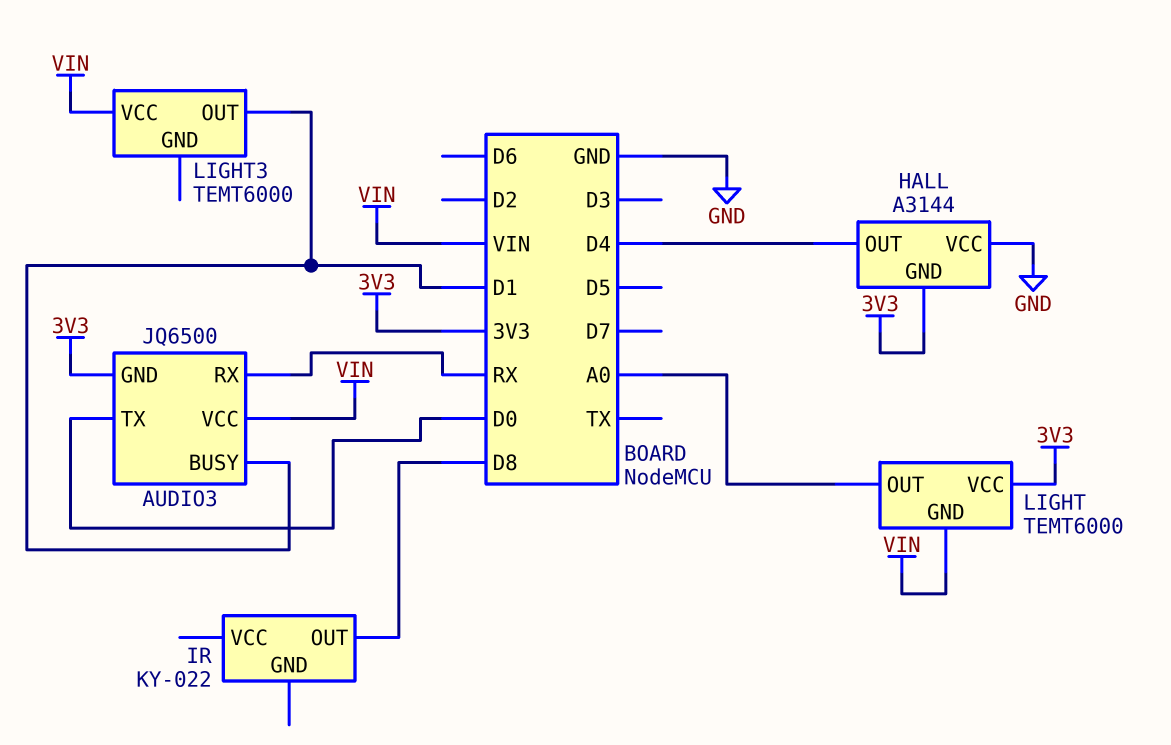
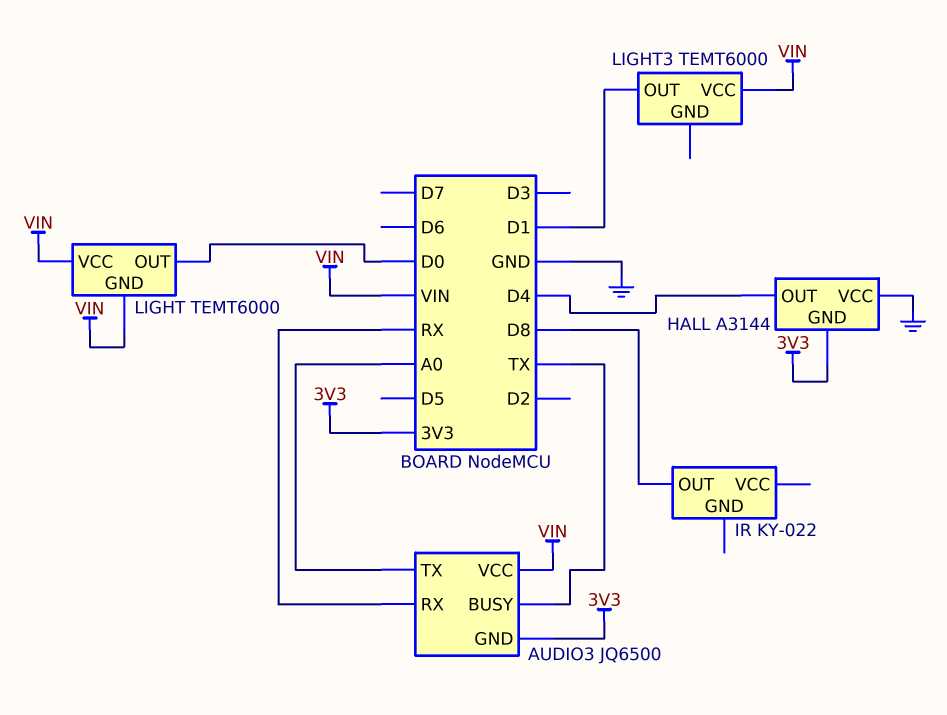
AUDIO3 pin BUSY: D1 -> TX
AUDIO3 pin TX: D0 -> A0
LIGHT pin OUT: A0 -> D0
LIGHT pin VCC: 3V3 -> VIN

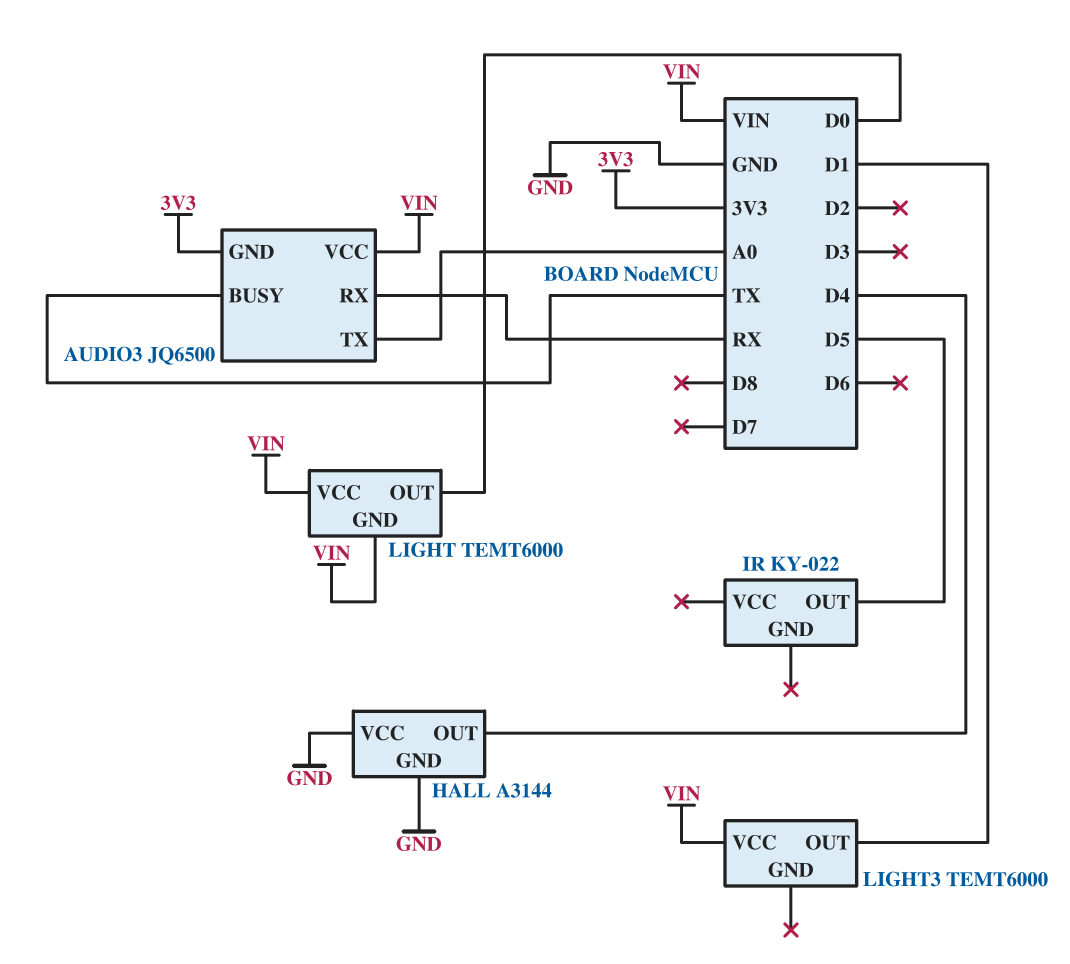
HALL pin GND: 3V3 -> GND
IR pin OUT: D8 -> D5

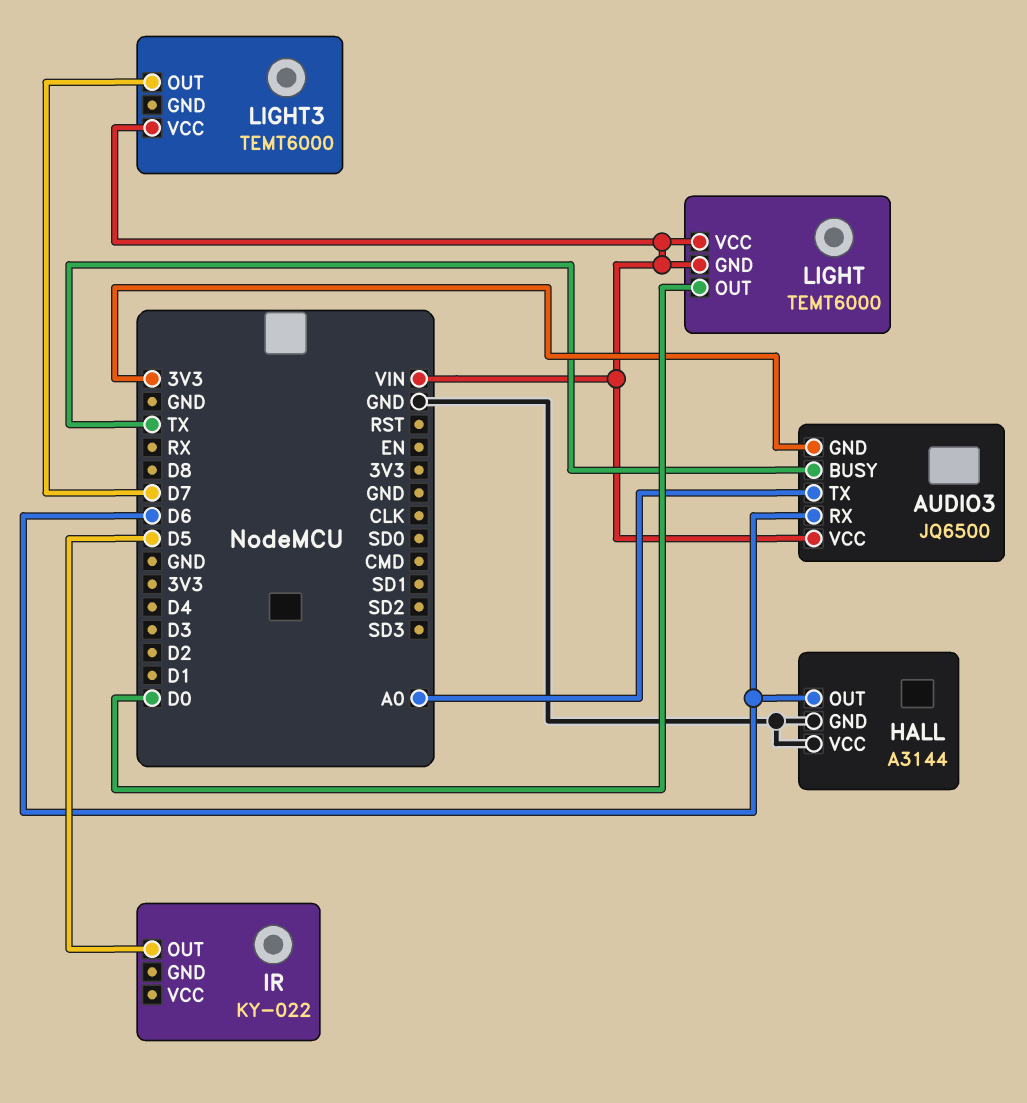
AUDIO3 pin RX: RX -> D6
HALL pin OUT: D4 -> D6
LIGHT3 pin OUT: D1 -> D7

